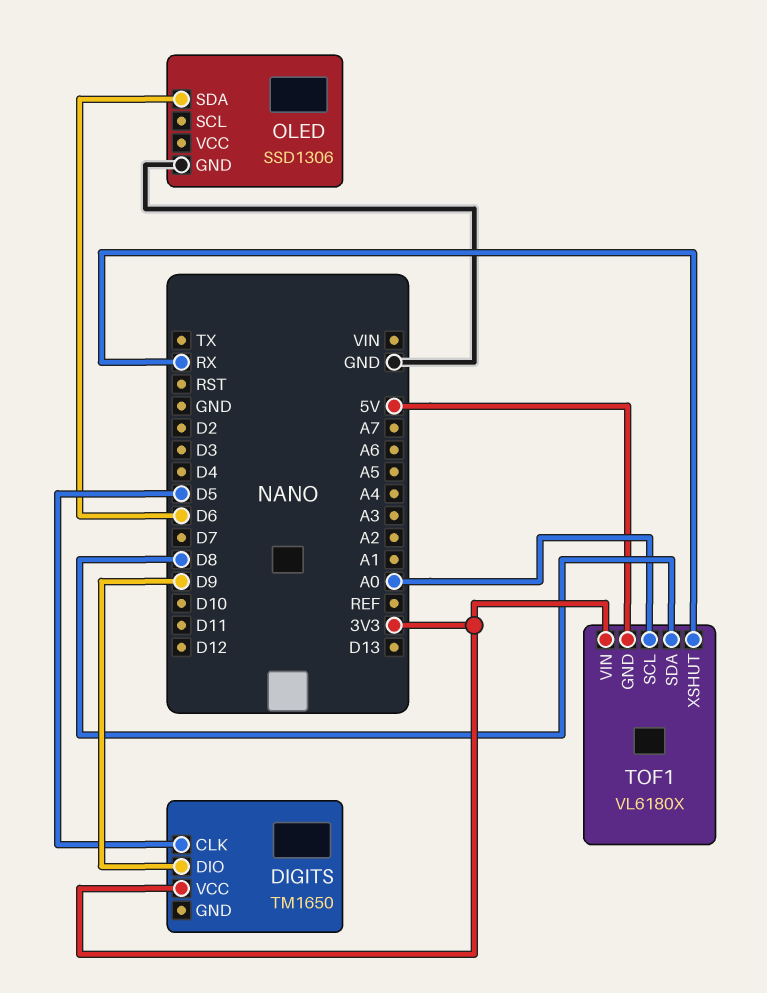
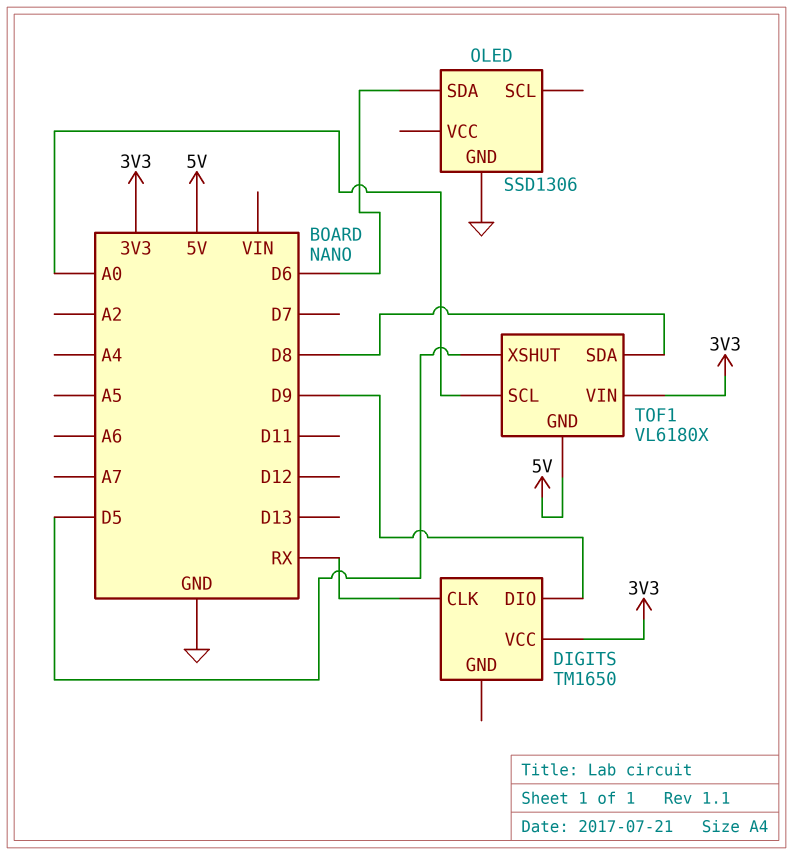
DIGITS pin CLK: D5 -> RX
TOF1 pin XSHUT: RX -> D5

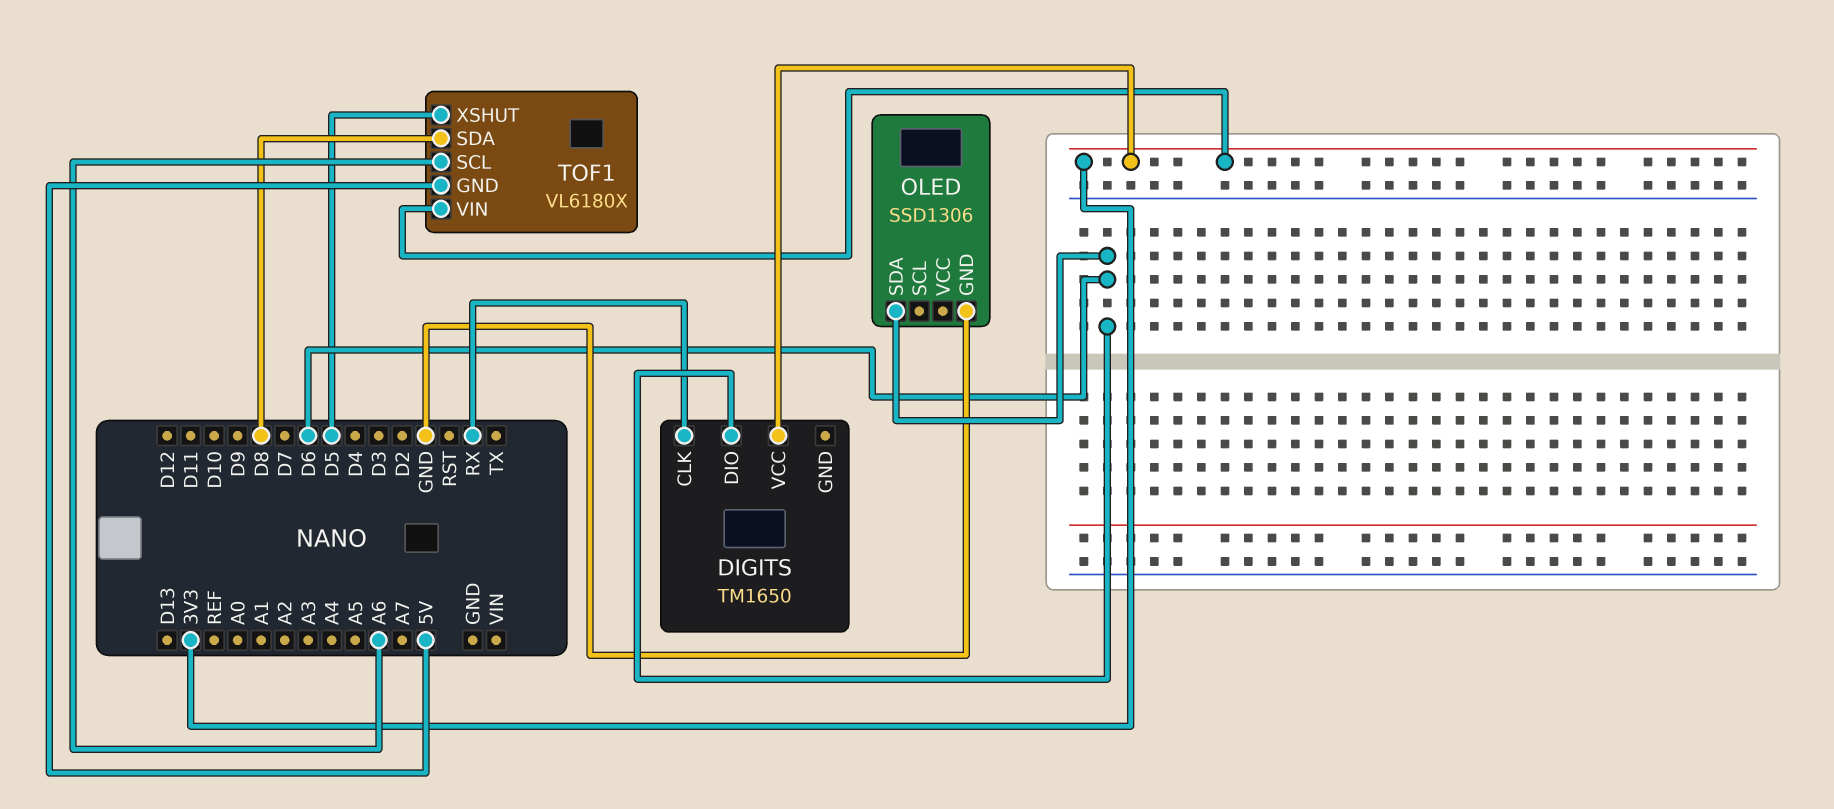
DIGITS pin DIO: D9 -> D6
TOF1 pin SCL: A0 -> A6

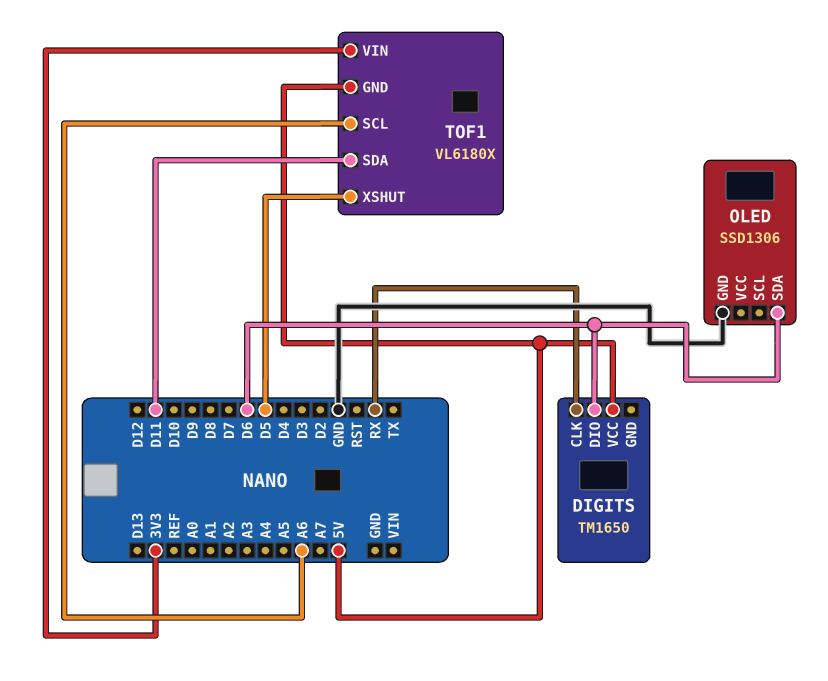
DIGITS pin VCC: 3V3 -> 5V
TOF1 pin SDA: D8 -> D11

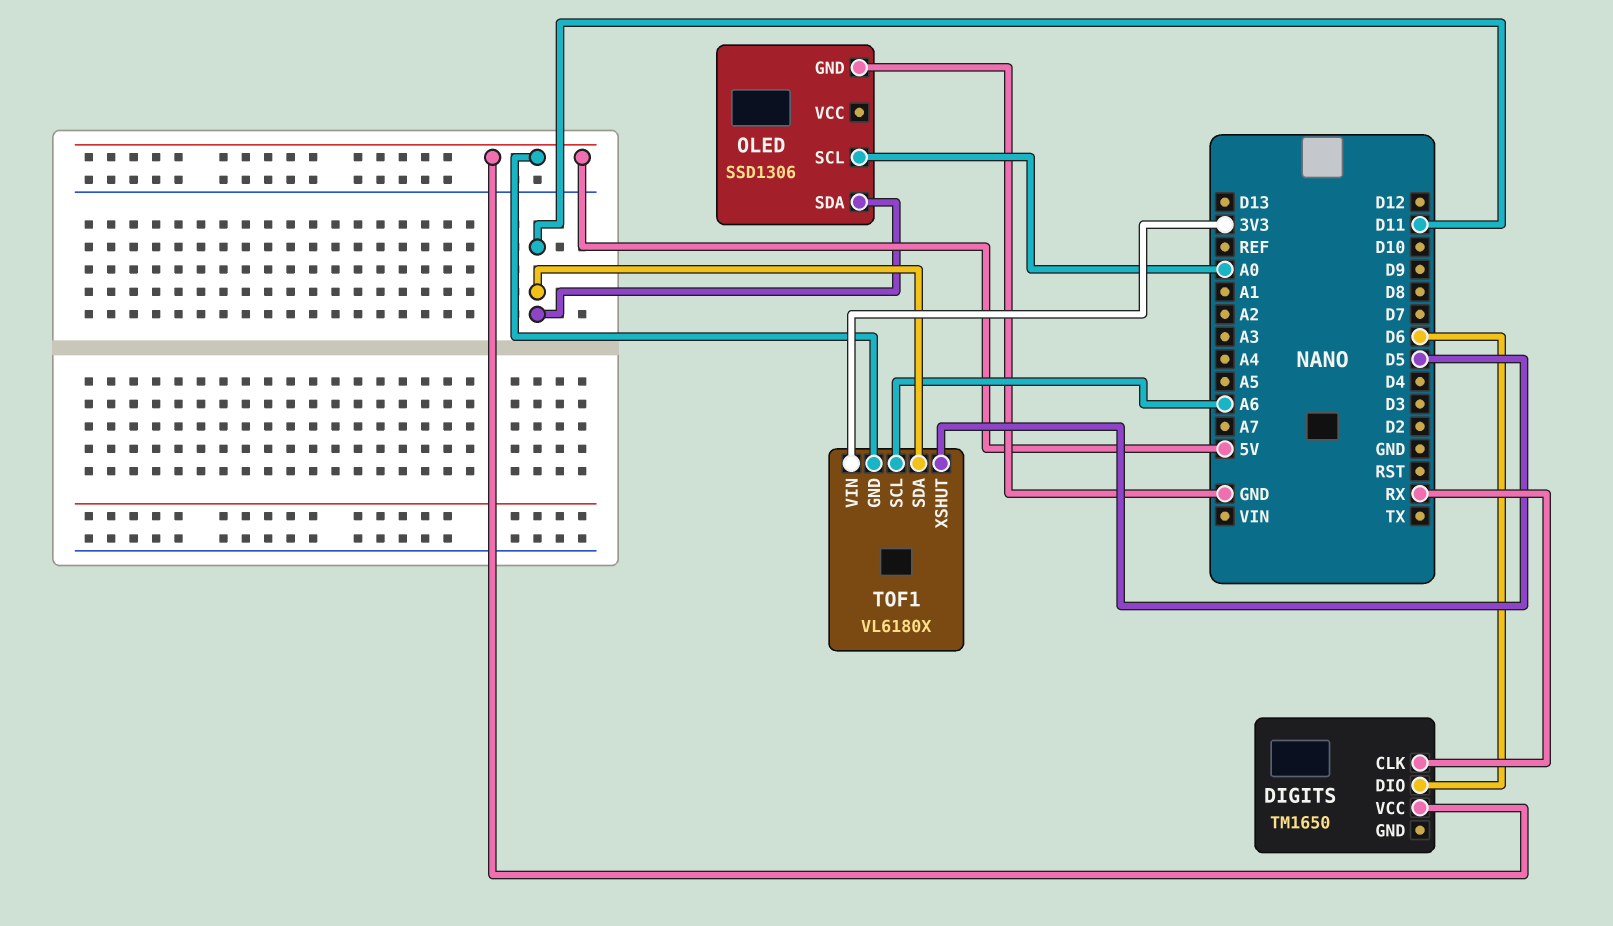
OLED pin SCL: none -> A0
OLED pin SDA: D6 -> D11

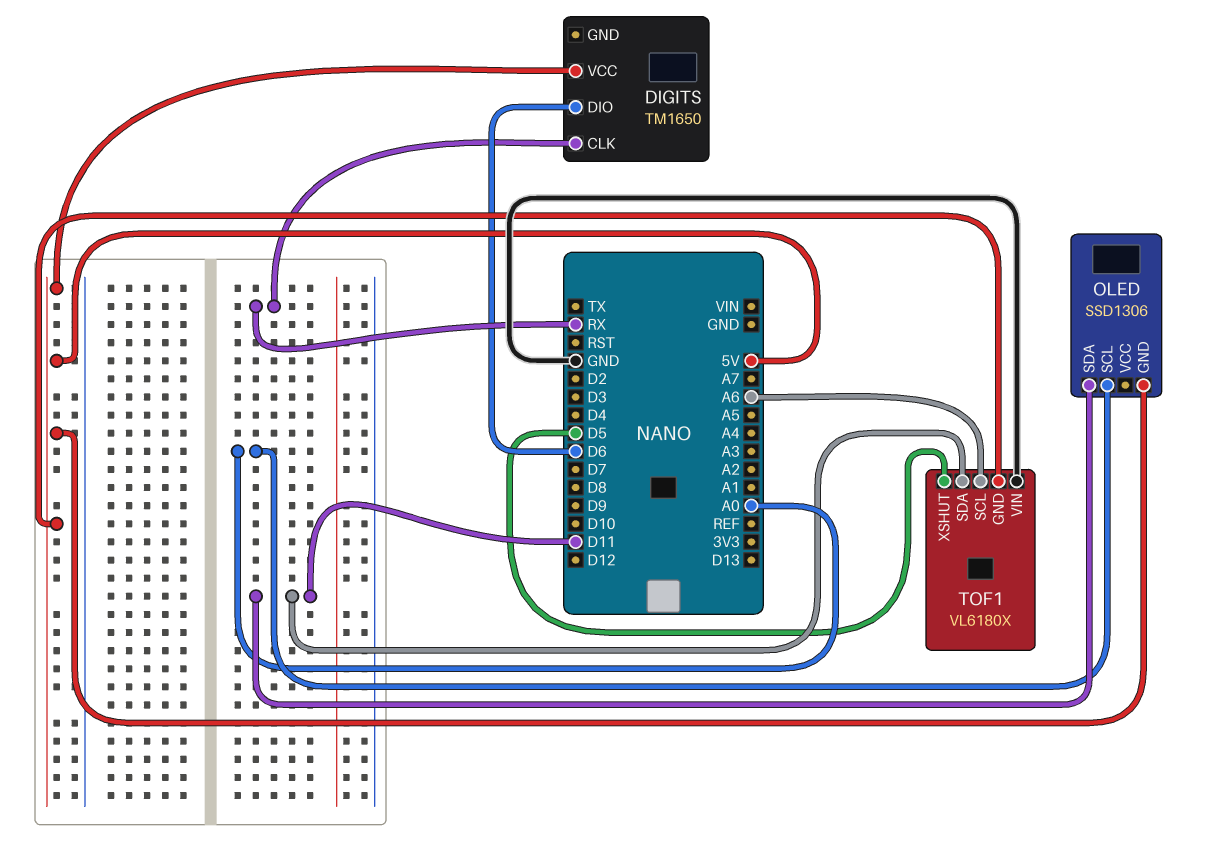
OLED pin GND: GND -> 5V
TOF1 pin VIN: 3V3 -> GND

